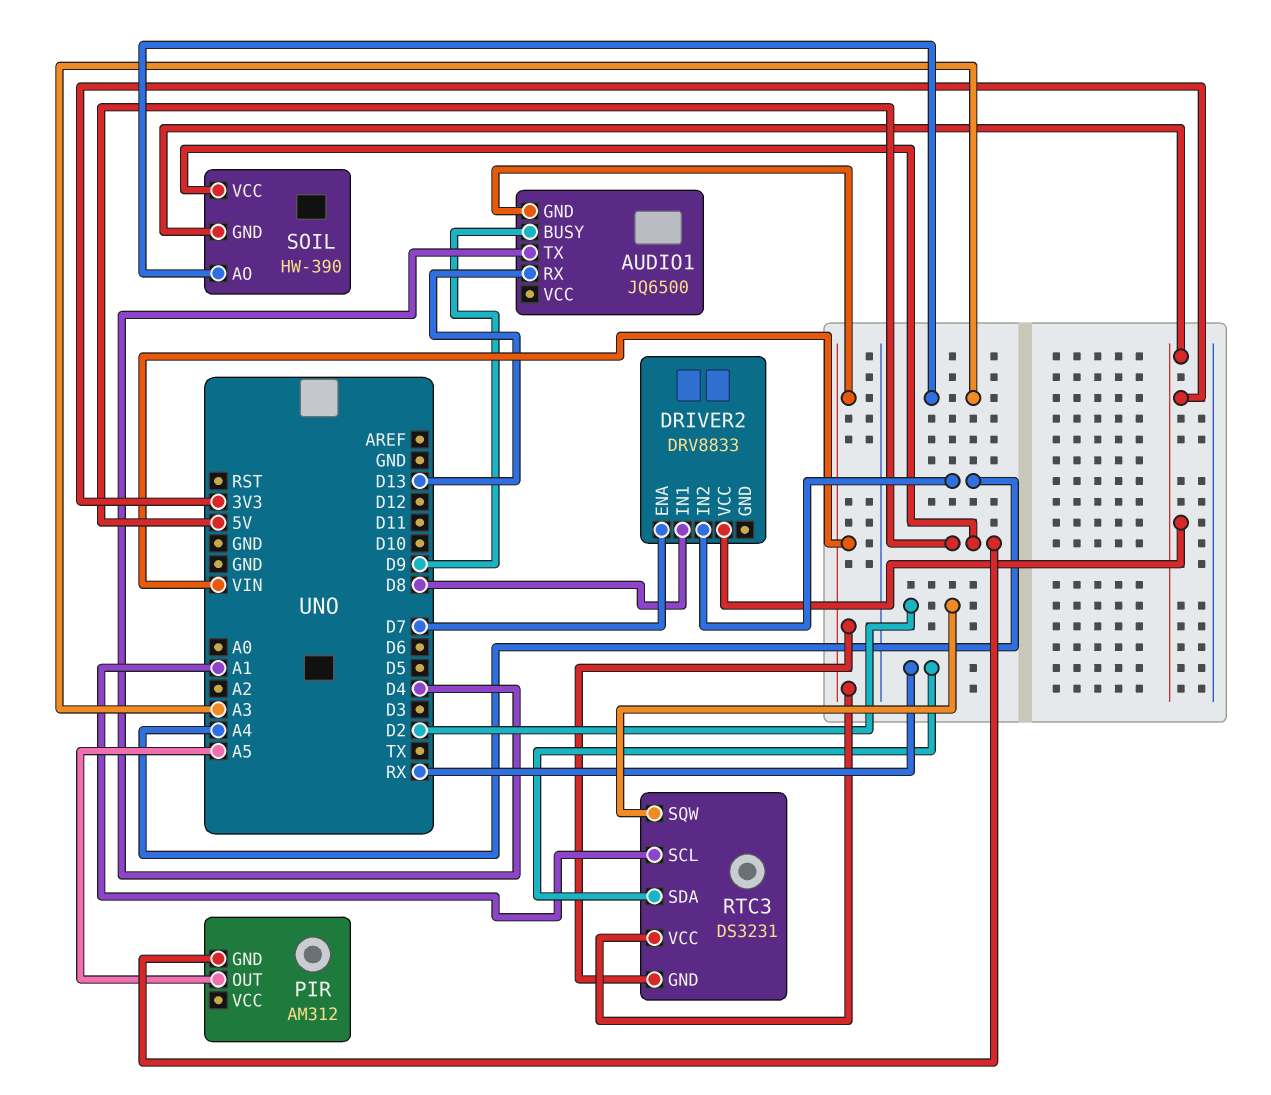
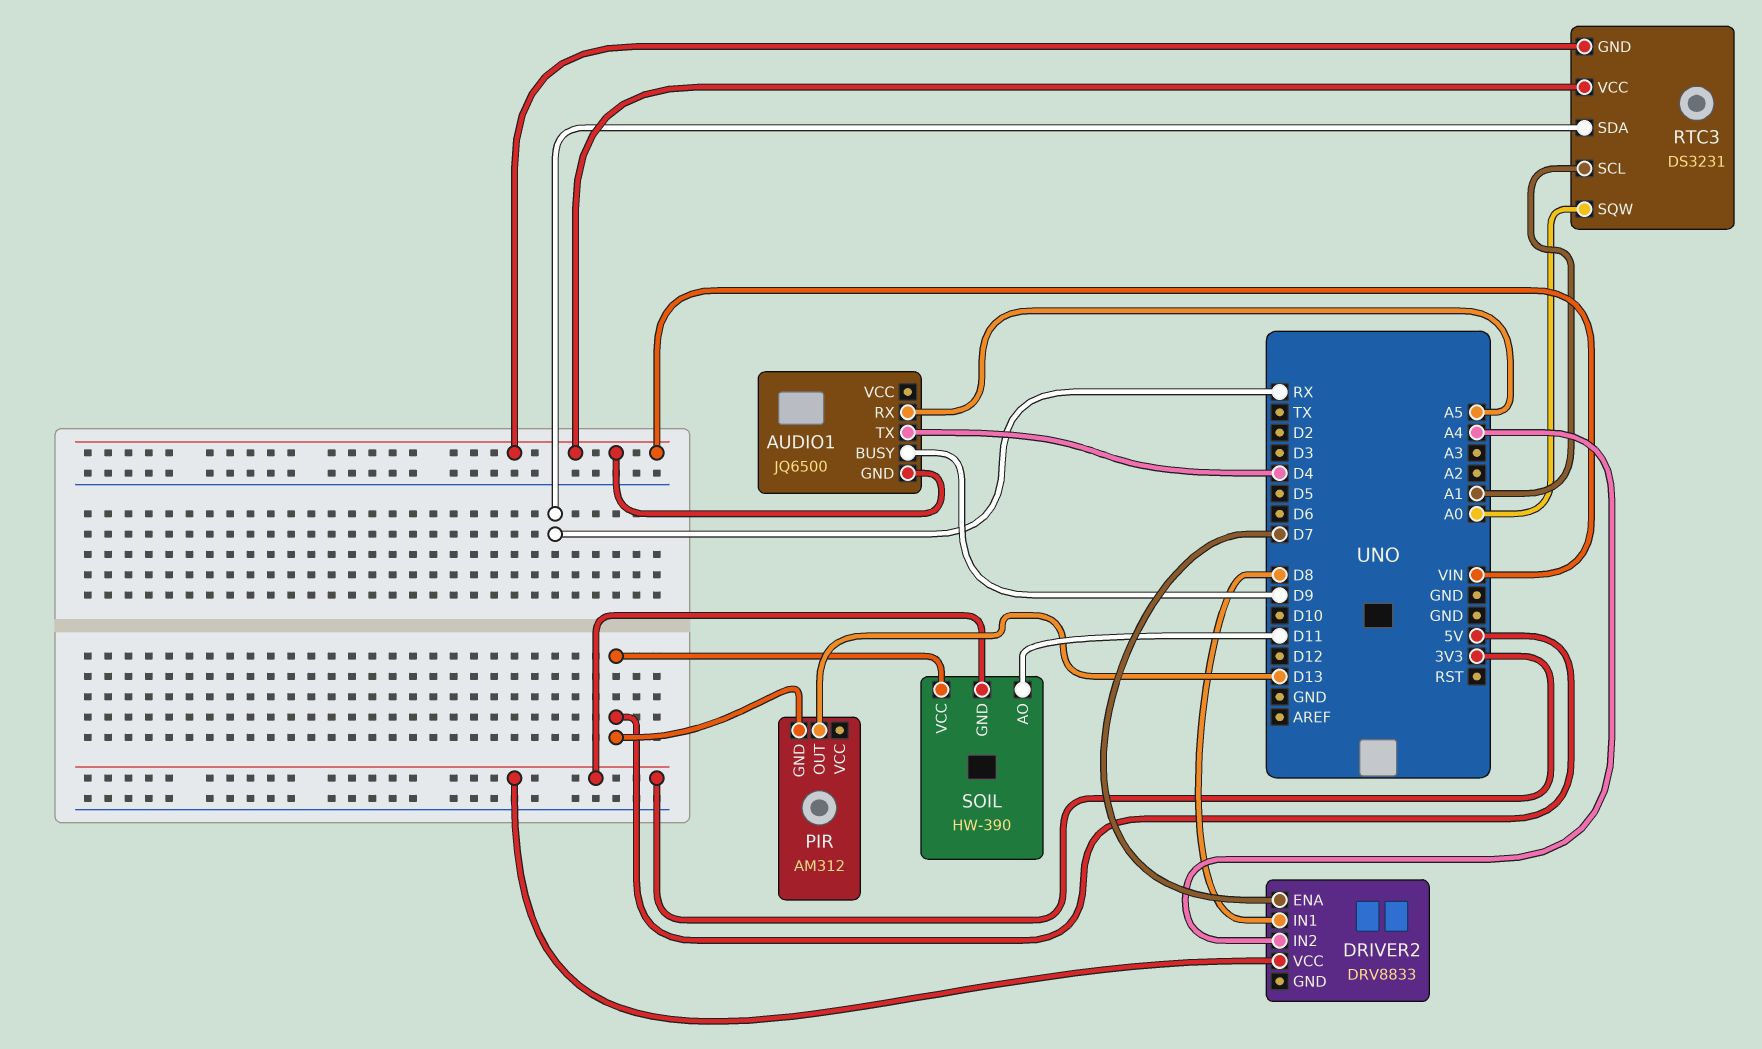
AUDIO1 pin RX: D13 -> A5
PIR pin OUT: A5 -> D13
RTC3 pin SQW: D2 -> A0
SOIL pin AO: A3 -> D11

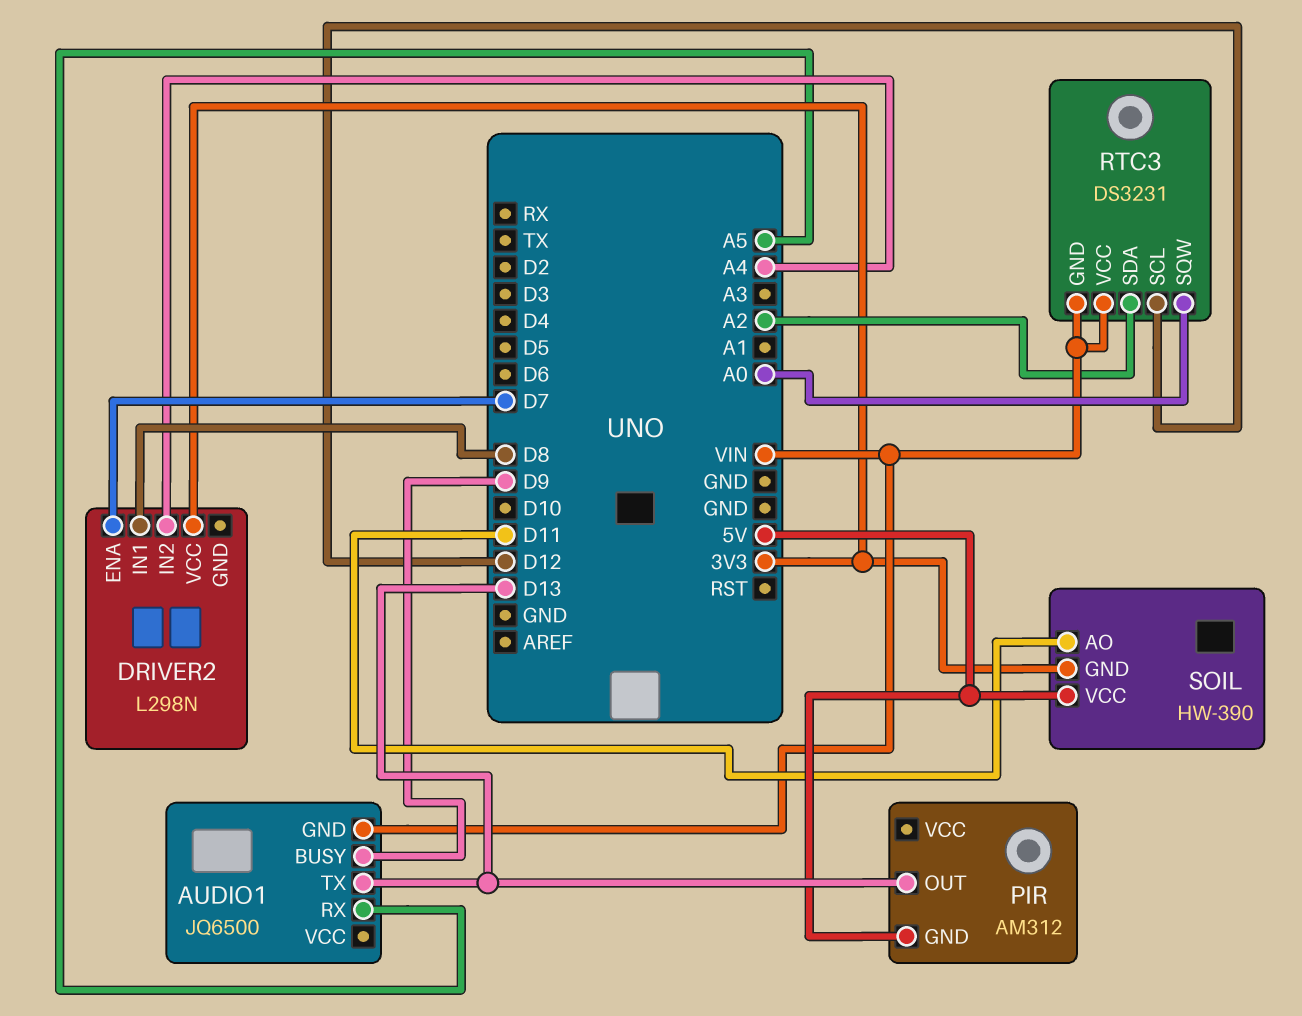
AUDIO1 pin TX: D4 -> D13
DRIVER2: DRV8833 -> L298N
RTC3 pin SCL: A1 -> D12
RTC3 pin SDA: RX -> A2

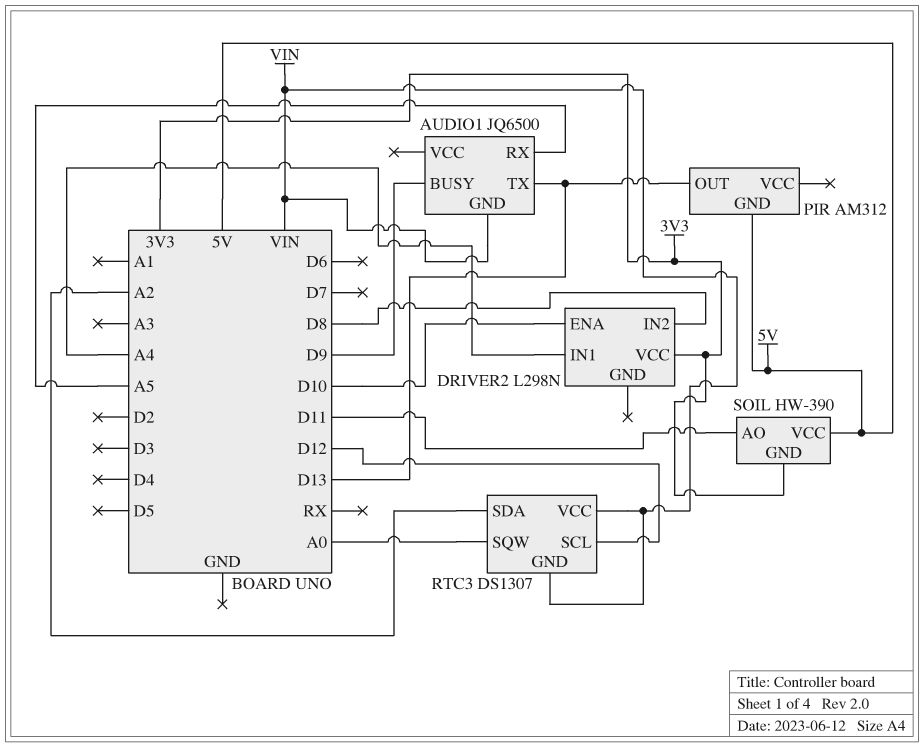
DRIVER2 pin ENA: D7 -> D10
DRIVER2 pin IN1: D8 -> A4
DRIVER2 pin IN2: A4 -> D8
RTC3: DS3231 -> DS1307

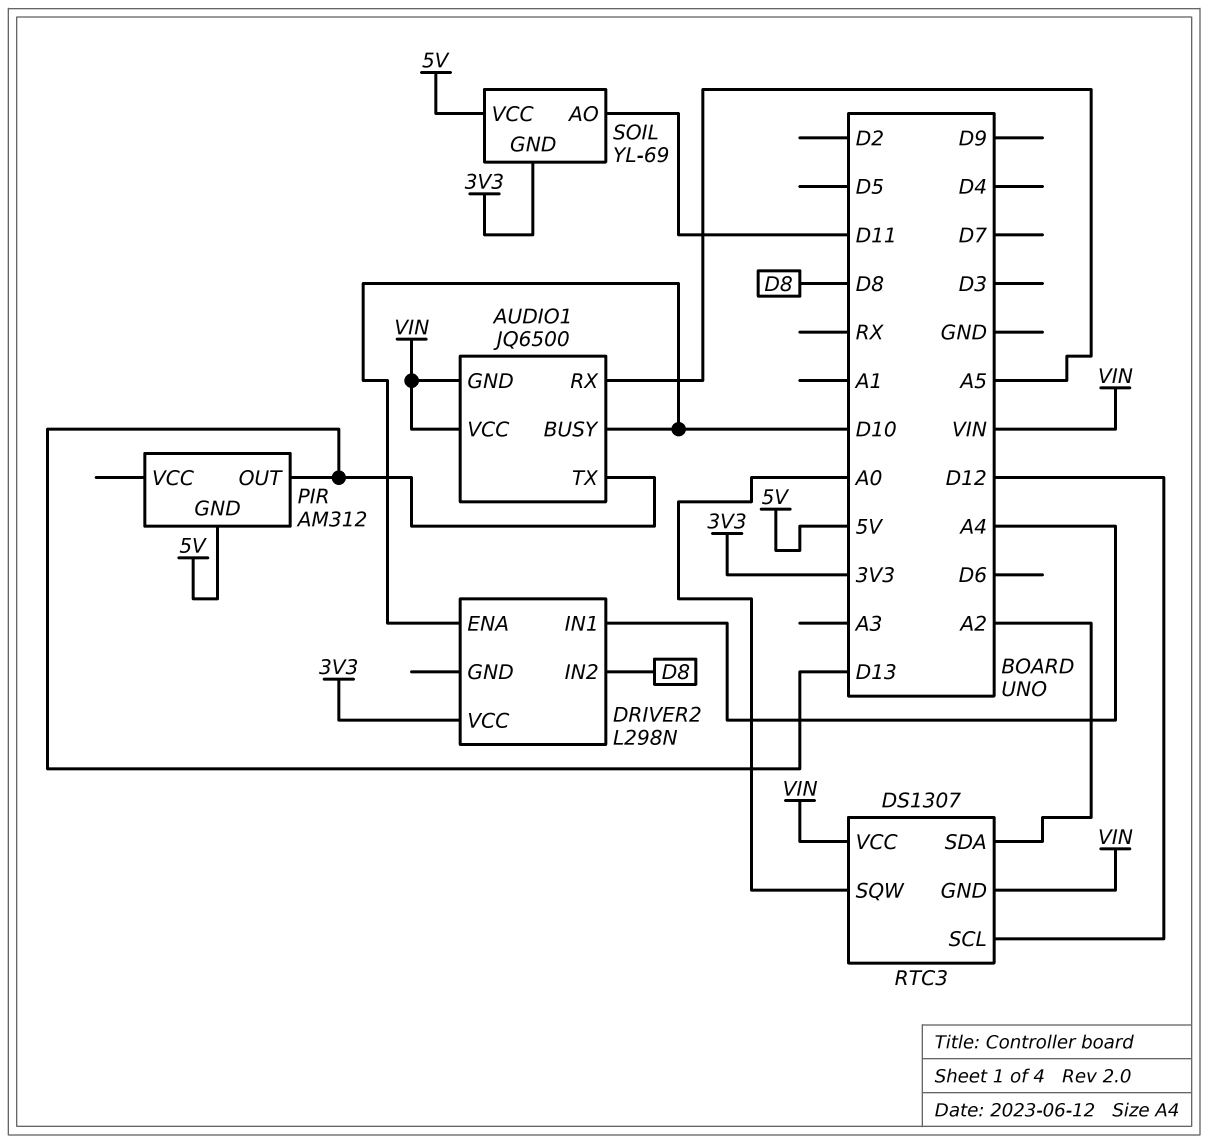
AUDIO1 pin BUSY: D9 -> D10
AUDIO1 pin VCC: none -> VIN
SOIL: HW-390 -> YL-69

